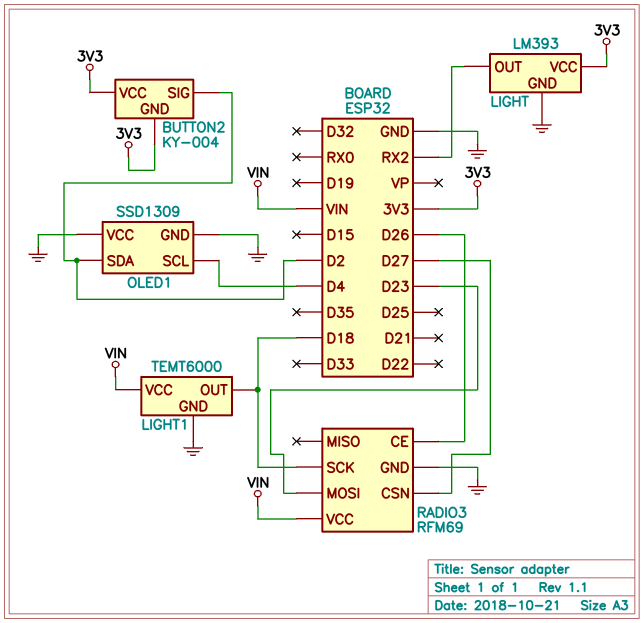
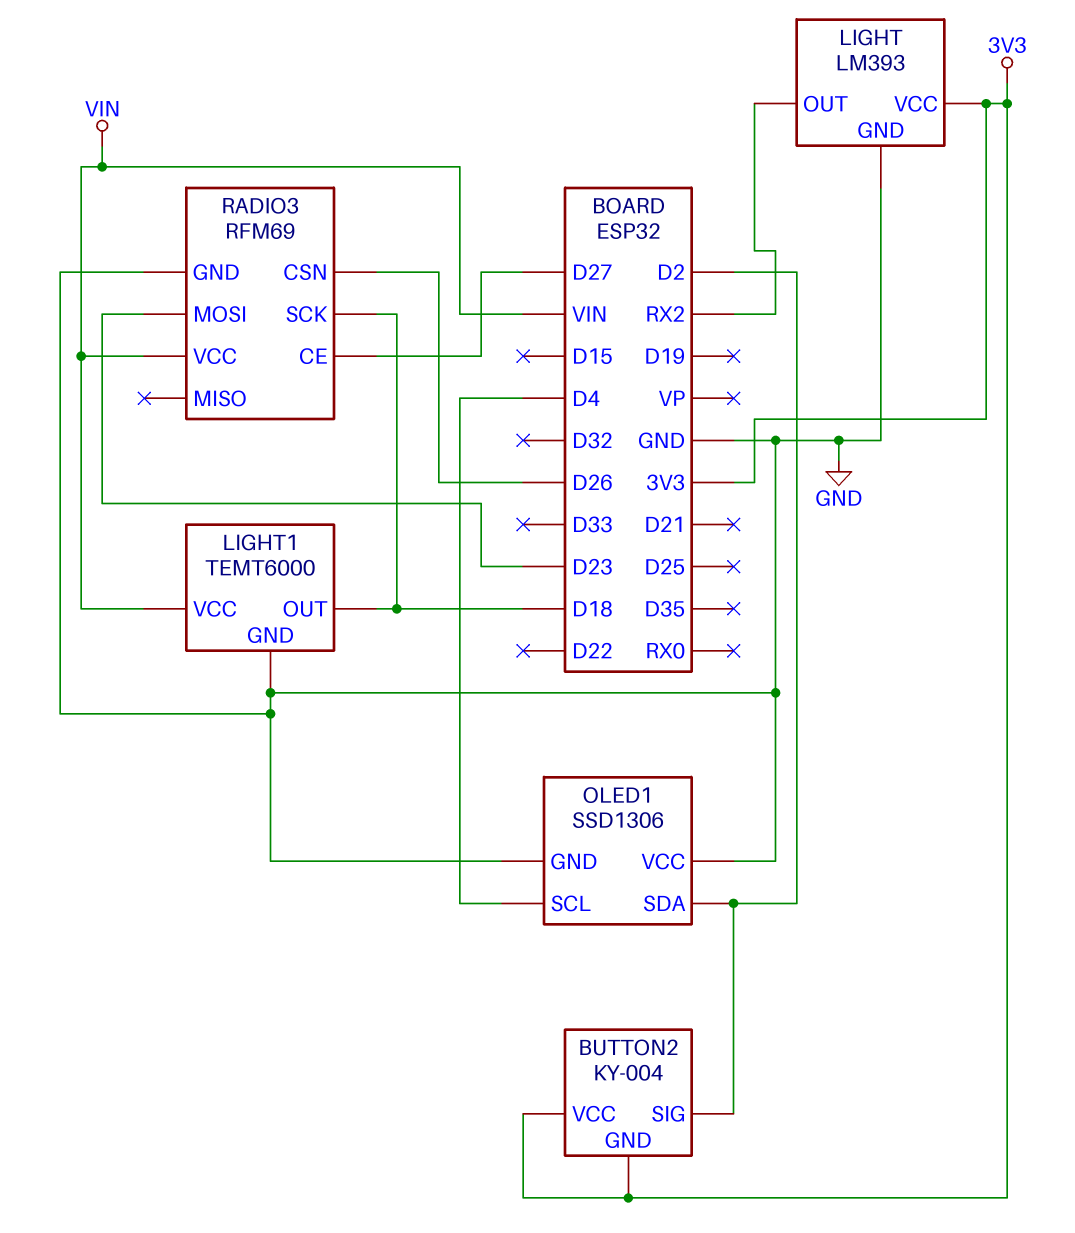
OLED1: SSD1309 -> SSD1306
RADIO3 pin CE: D26 -> D27
RADIO3 pin CSN: D27 -> D26

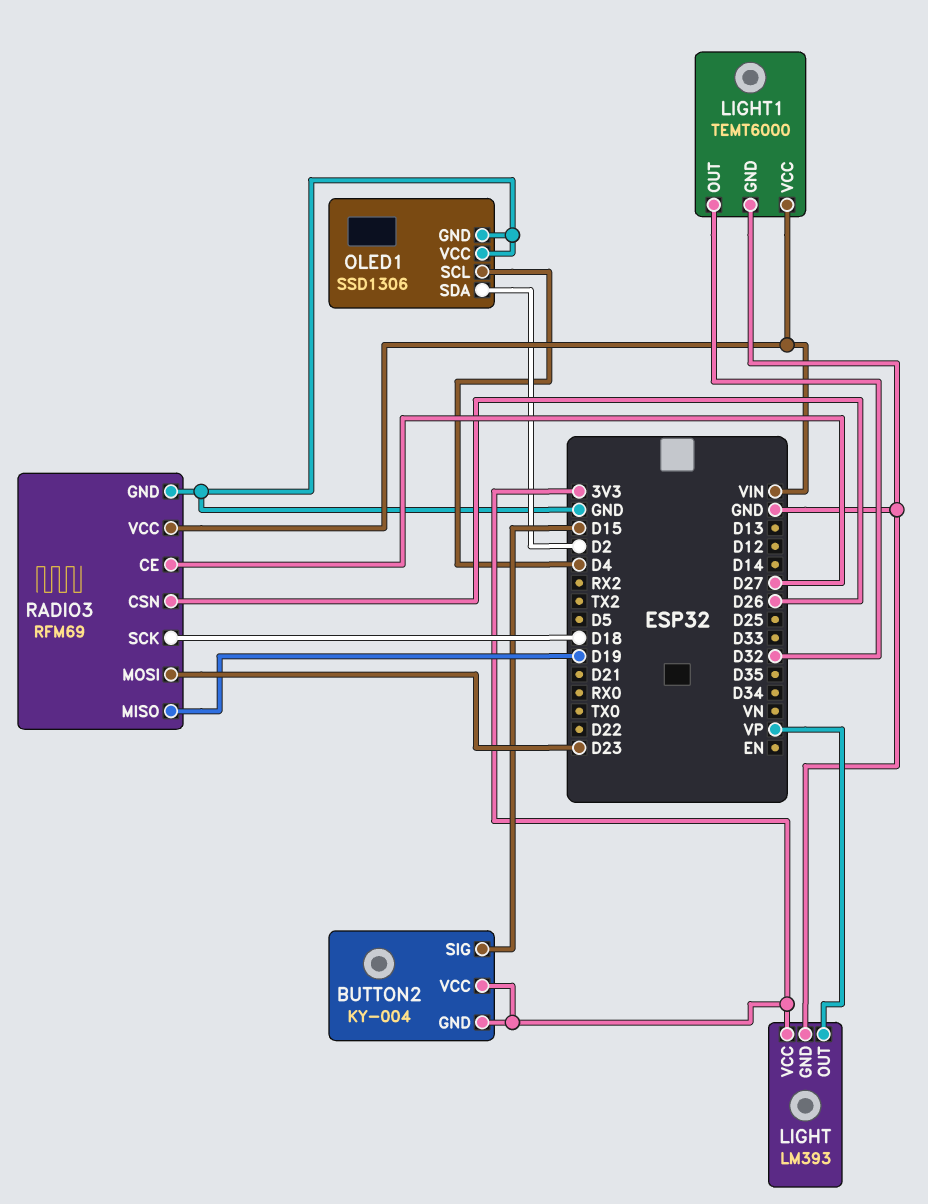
BUTTON2 pin SIG: D2 -> D15
LIGHT pin OUT: RX2 -> VP
LIGHT1 pin OUT: D18 -> D32
RADIO3 pin MISO: none -> D19

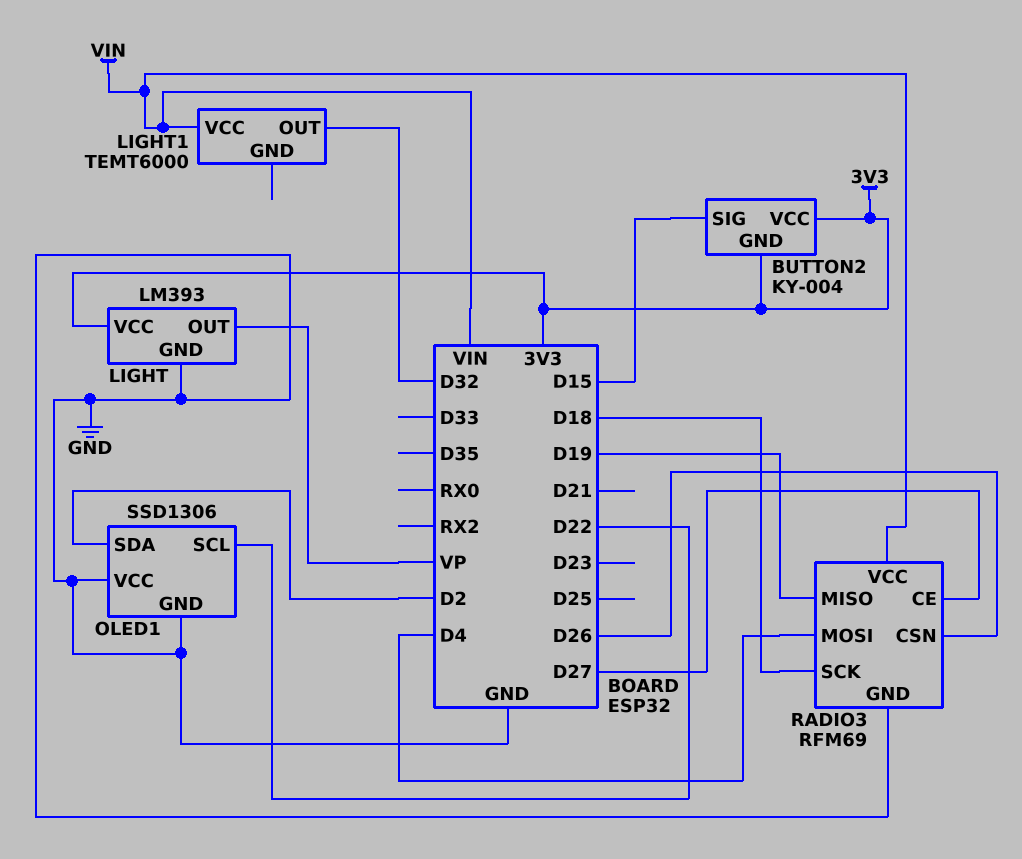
LIGHT1 pin GND: GND -> none
OLED1 pin SCL: D4 -> D22
RADIO3 pin MOSI: D23 -> D4

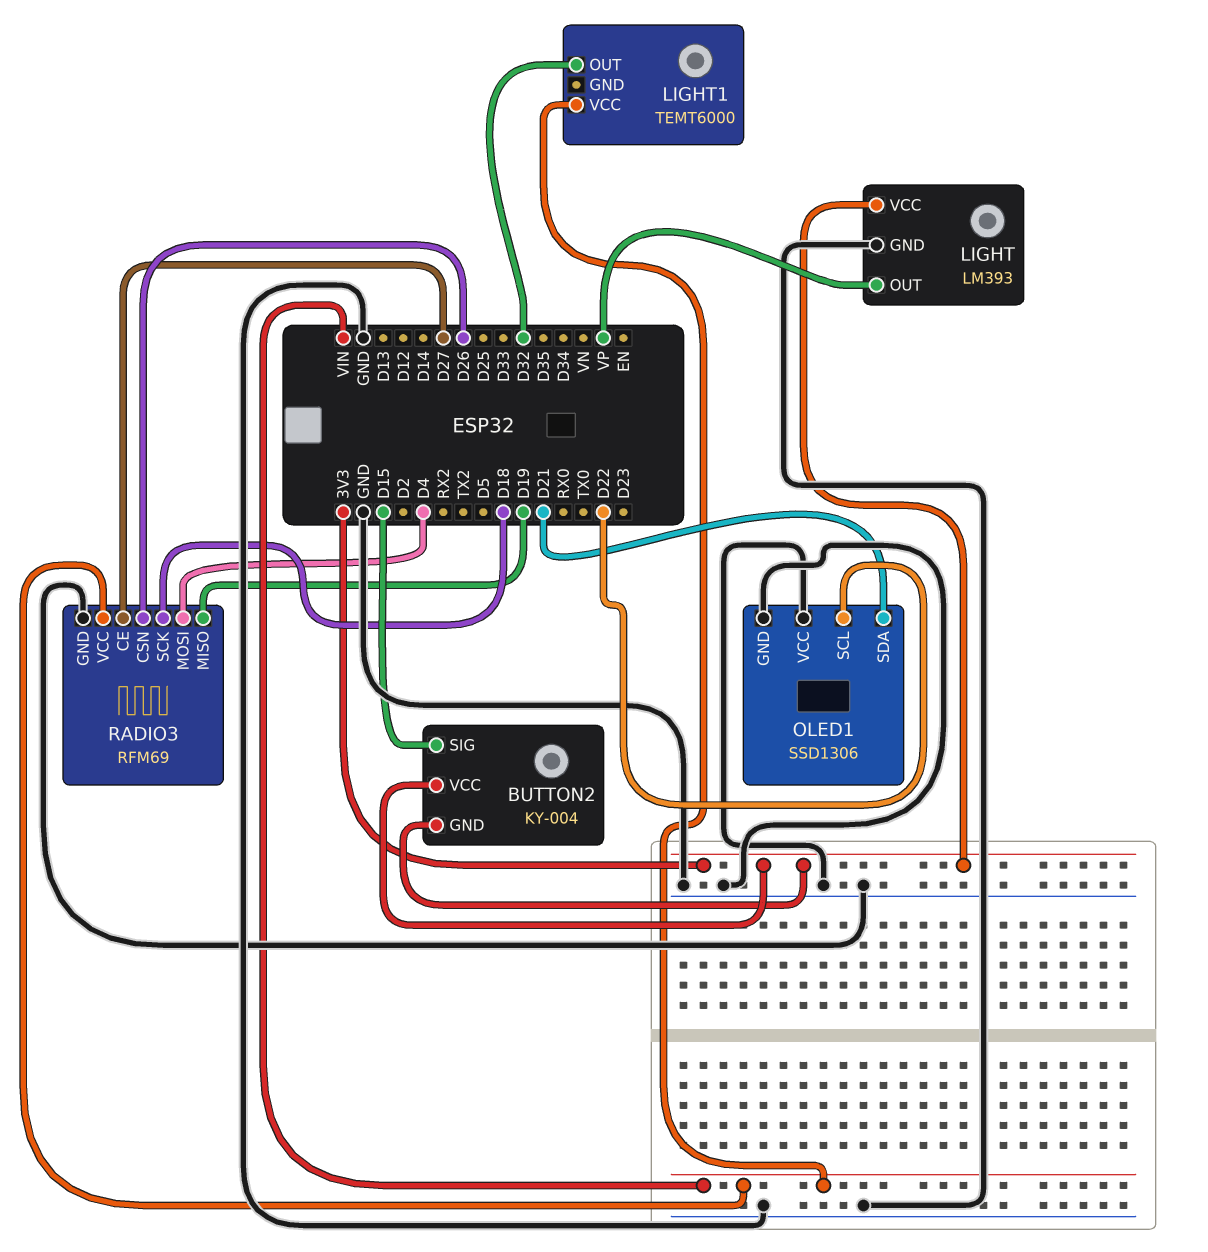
OLED1 pin SDA: D2 -> D21

